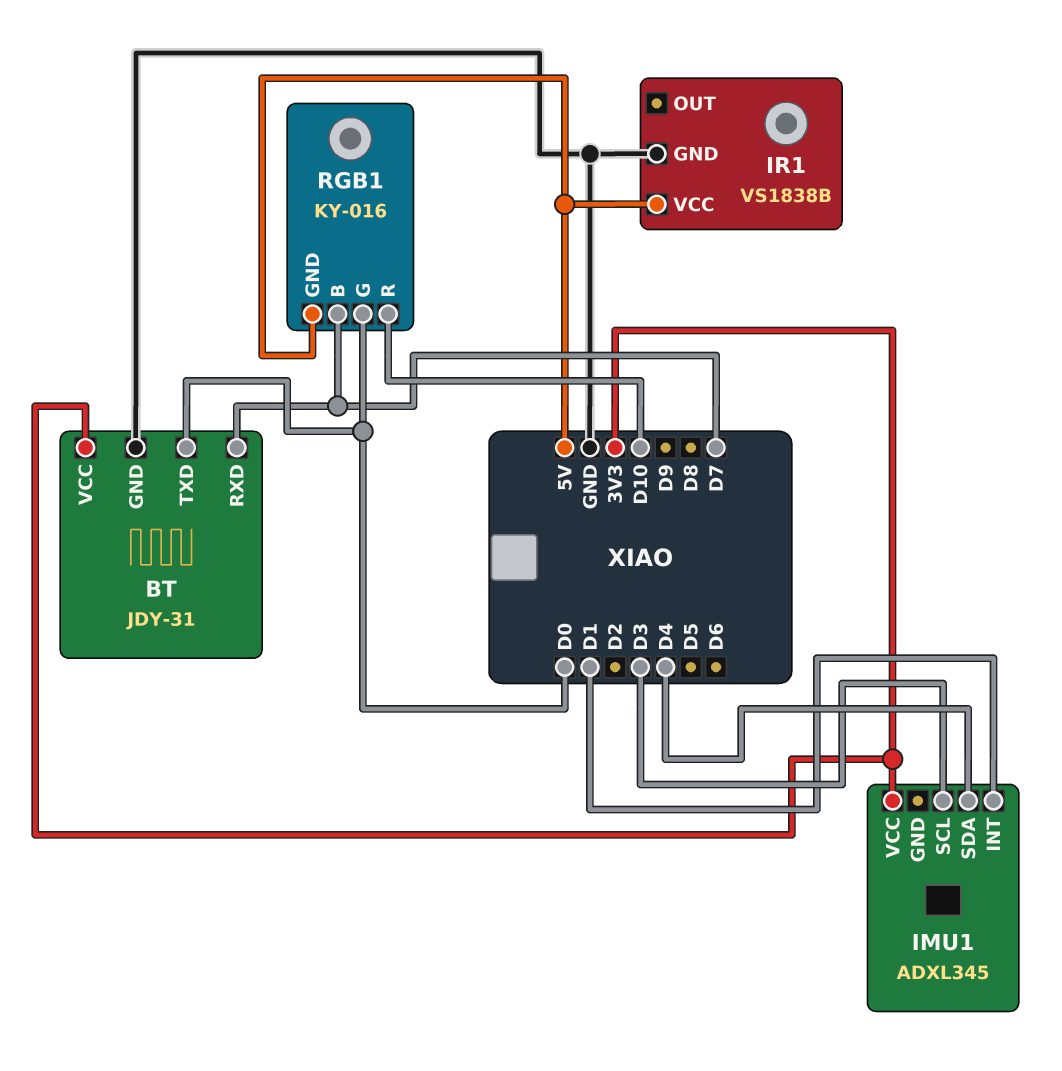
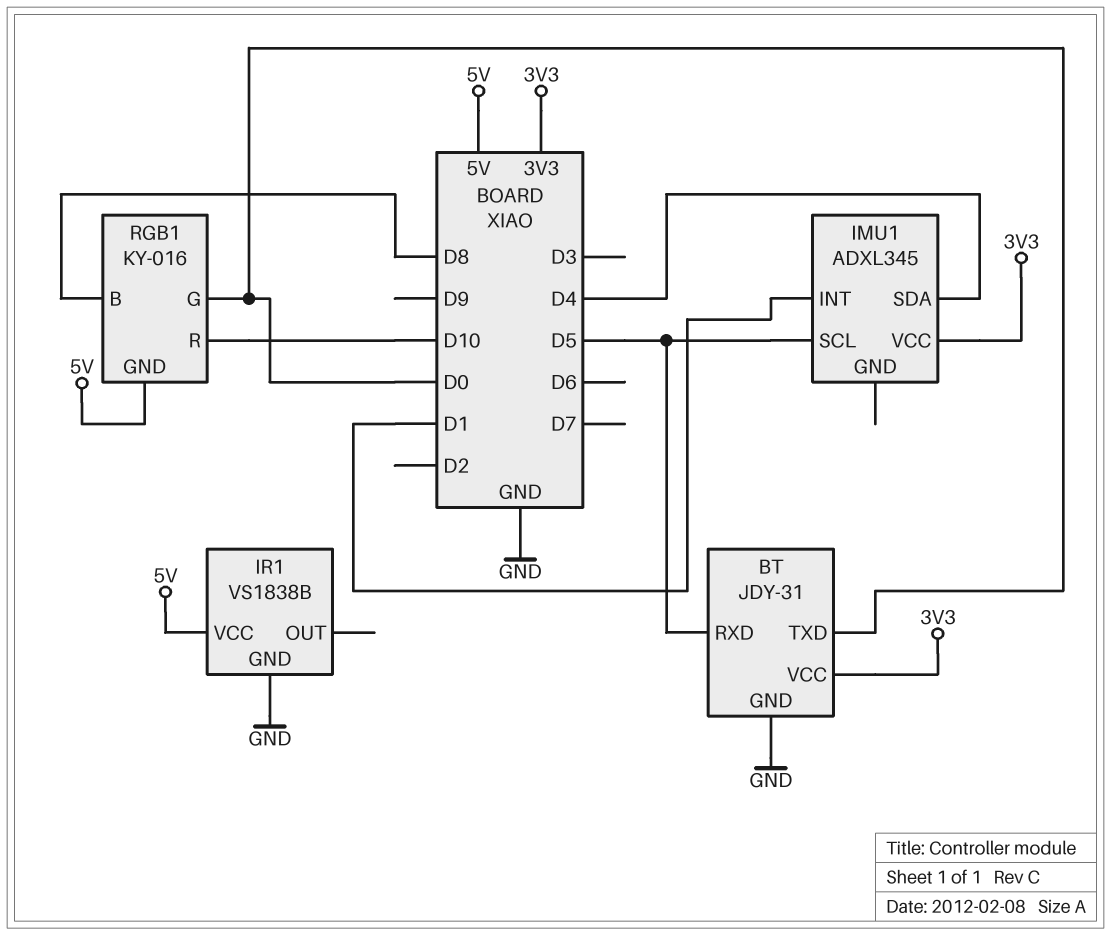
BT pin RXD: D7 -> D5
IMU1 pin SCL: D3 -> D5
RGB1 pin B: D7 -> D8

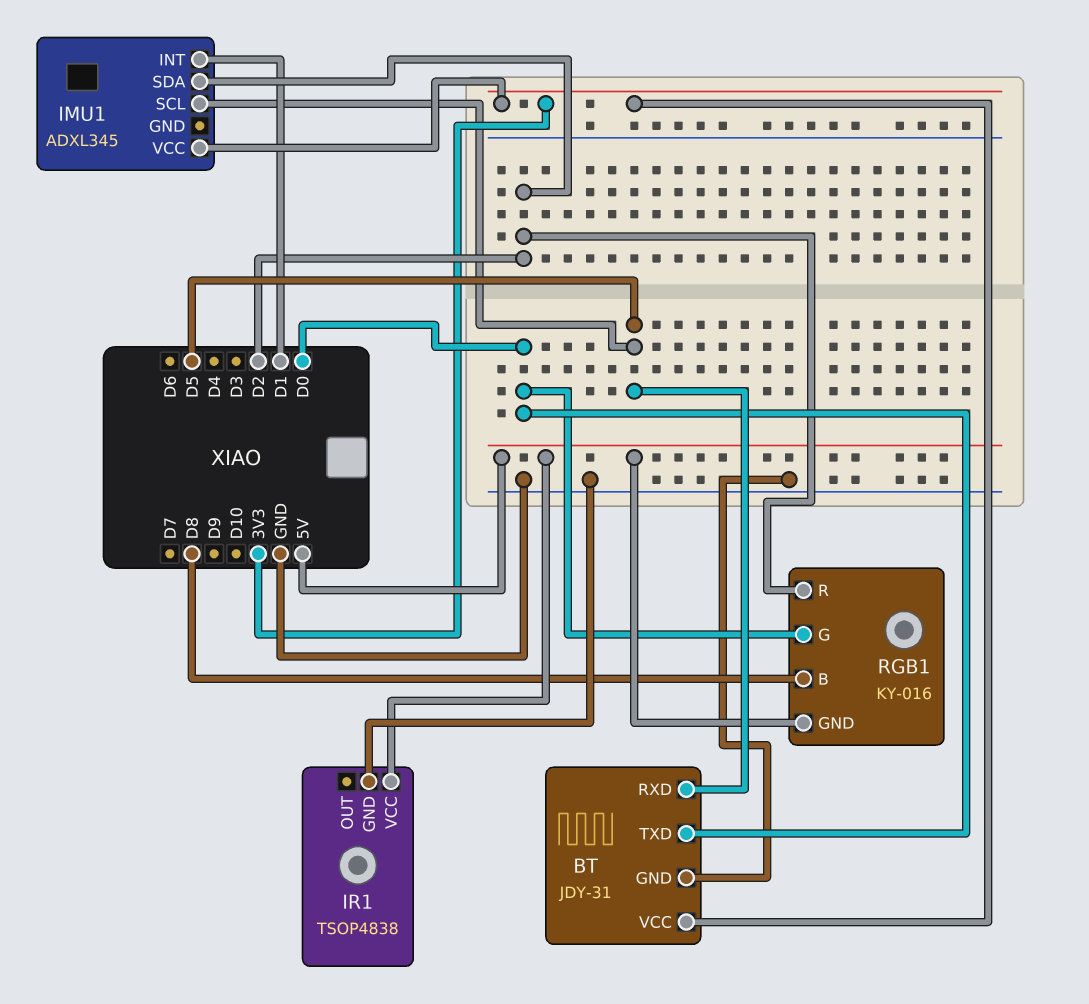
IMU1 pin SDA: D4 -> D2
IR1: VS1838B -> TSOP4838
RGB1 pin R: D10 -> D2

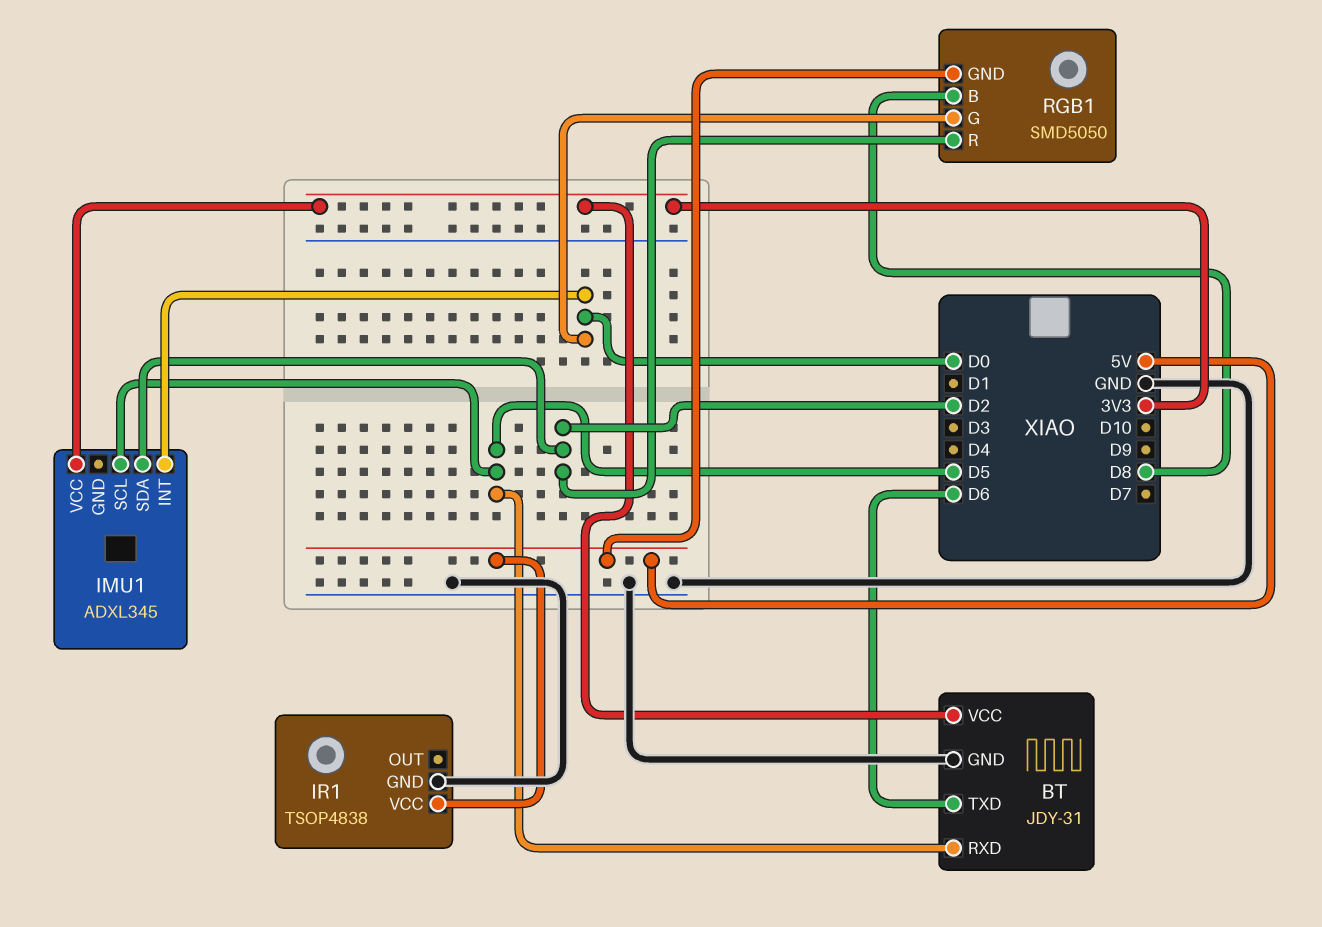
BT pin TXD: D0 -> D6
IMU1 pin INT: D1 -> D0
RGB1: KY-016 -> SMD5050

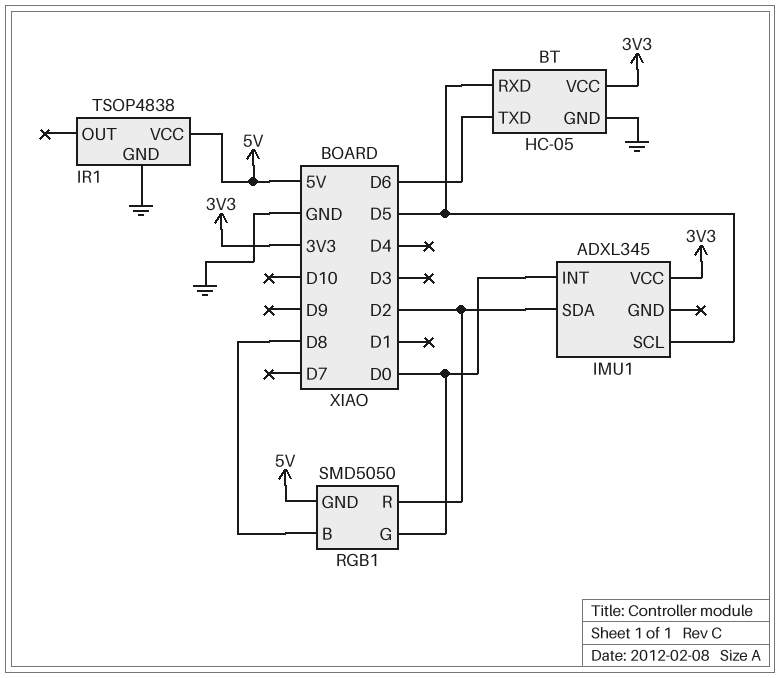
BT: JDY-31 -> HC-05

